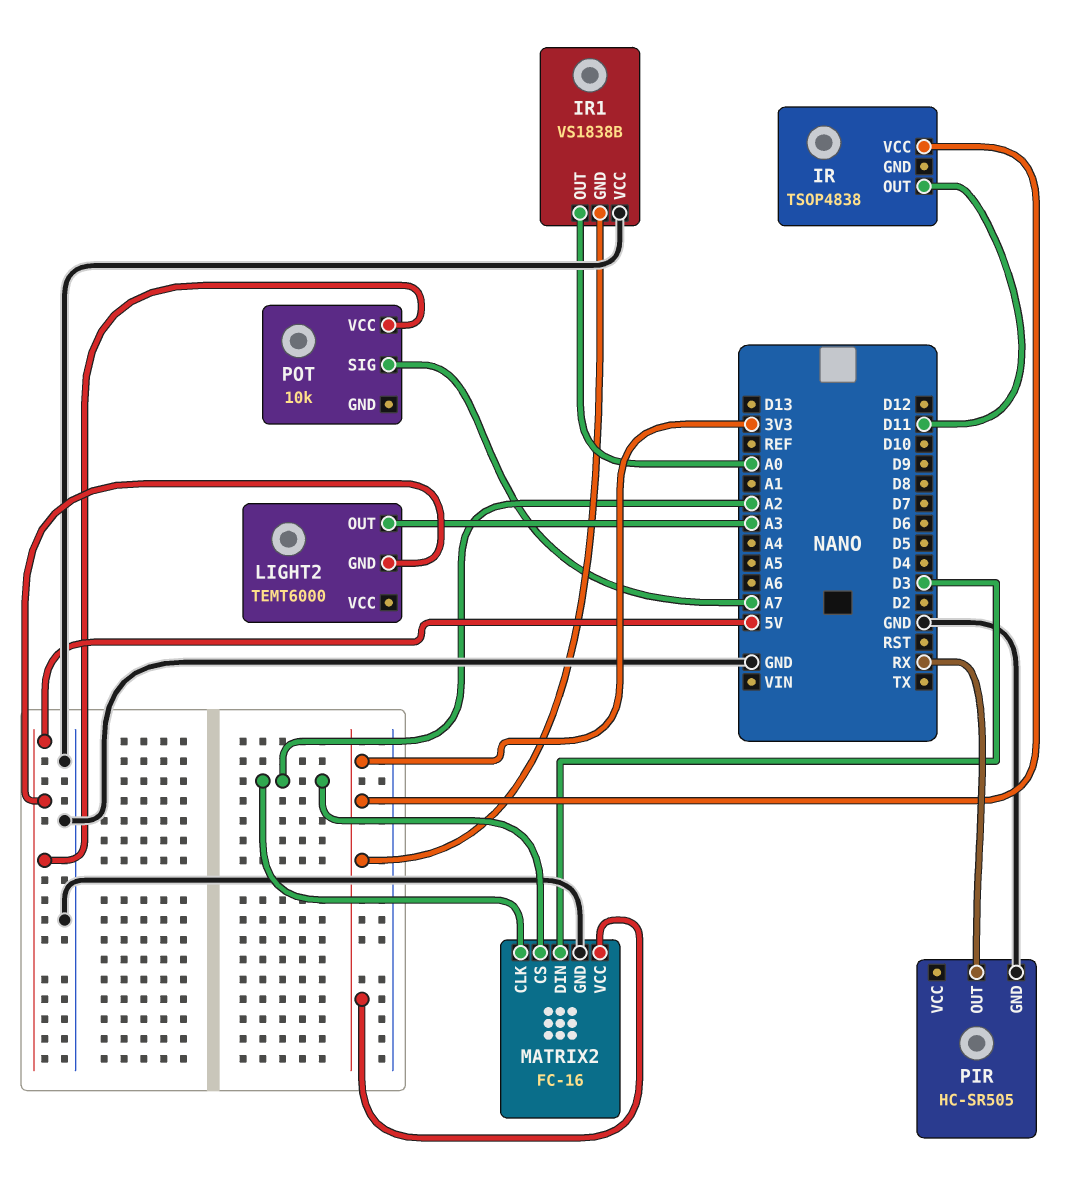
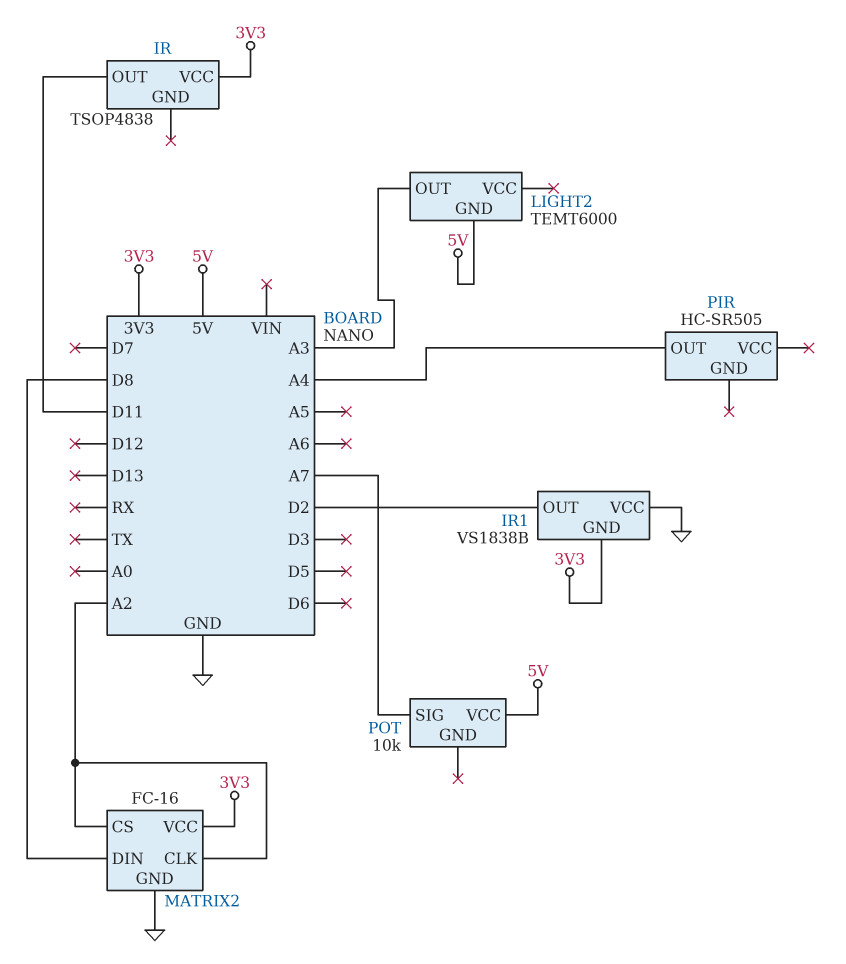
IR1 pin OUT: A0 -> D2
MATRIX2 pin DIN: D3 -> D8
PIR pin GND: GND -> none
PIR pin OUT: RX -> A4

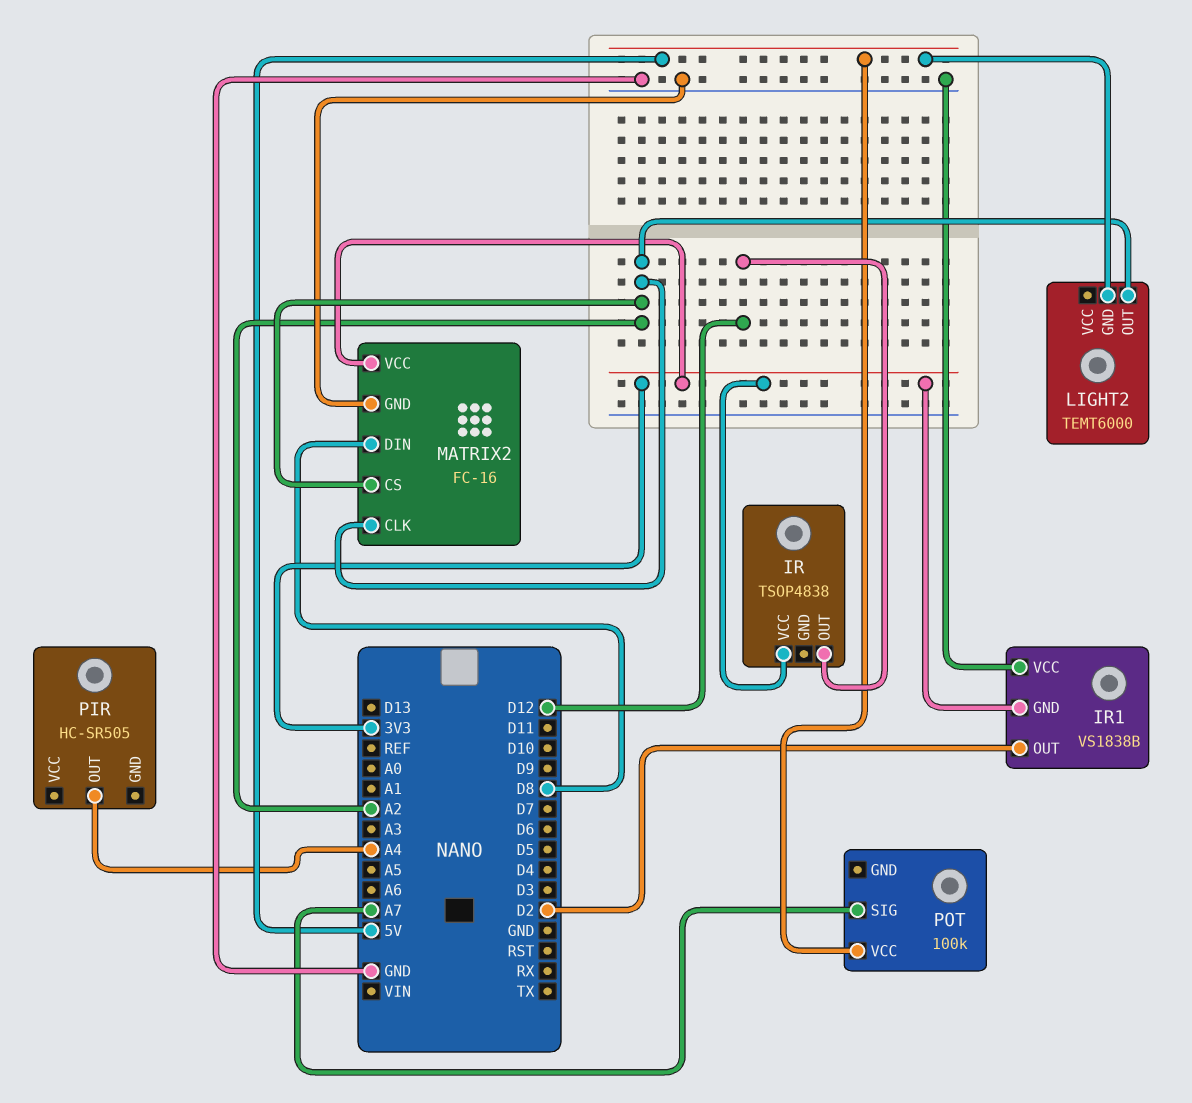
IR pin OUT: D11 -> D12
LIGHT2 pin OUT: A3 -> A2
POT: 10k -> 100k

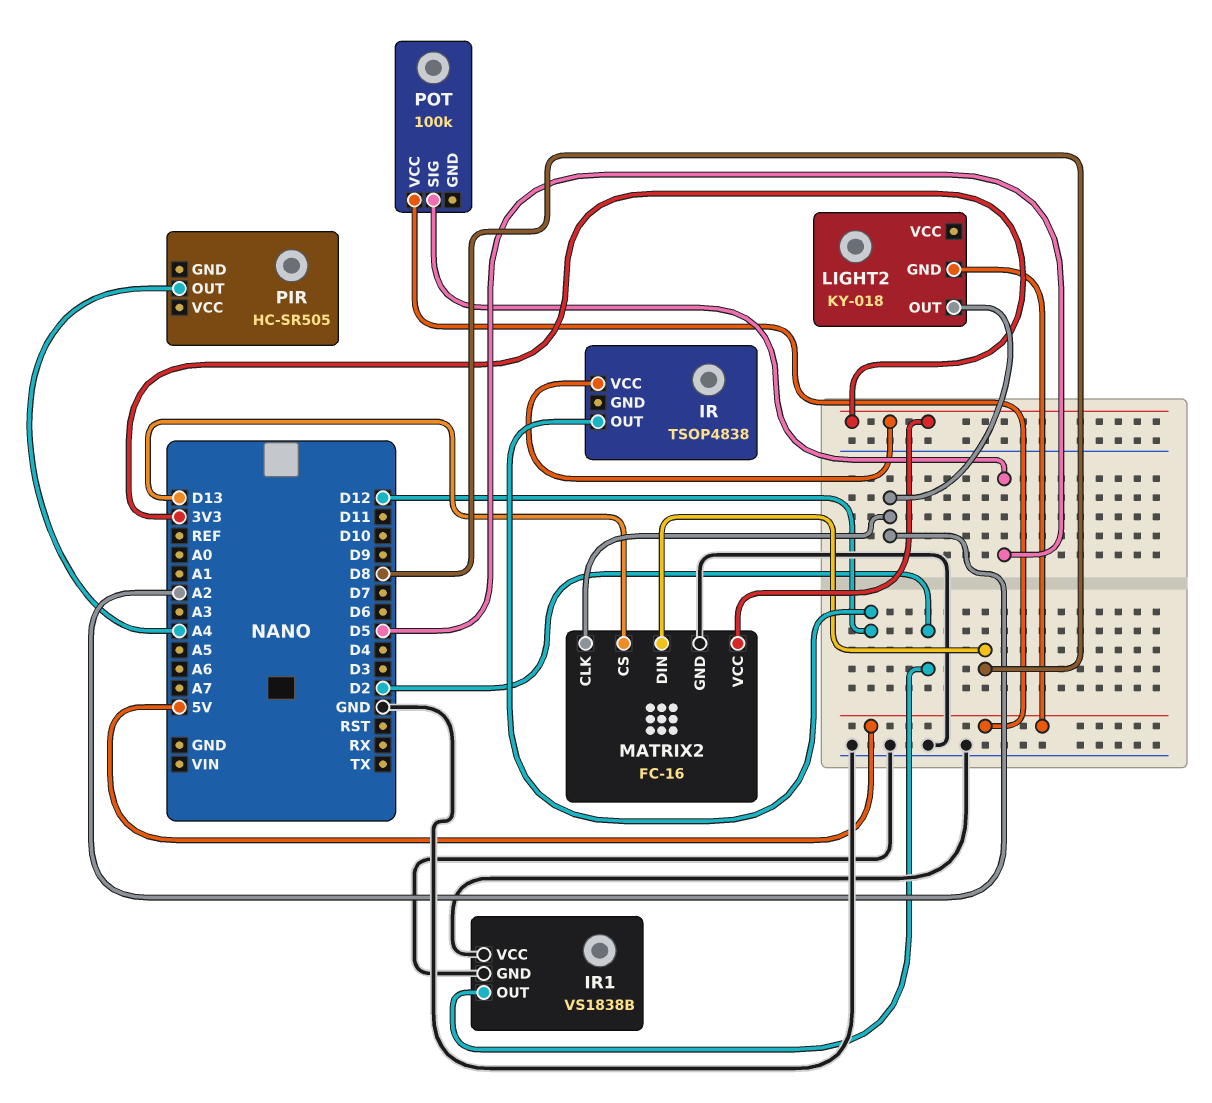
IR1 pin GND: 3V3 -> GND
LIGHT2: TEMT6000 -> KY-018
MATRIX2 pin CS: A2 -> D13
POT pin SIG: A7 -> D5

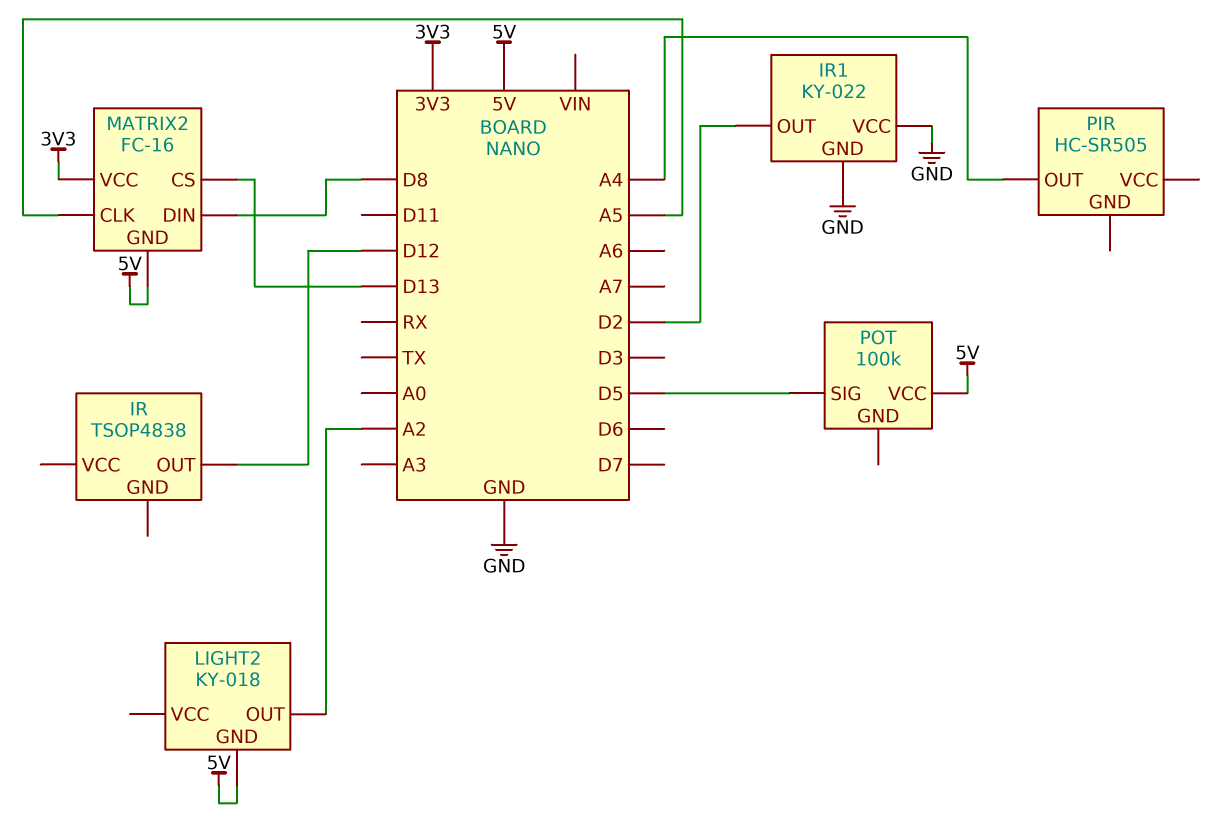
IR pin VCC: 3V3 -> none
IR1: VS1838B -> KY-022
MATRIX2 pin CLK: A2 -> A5
MATRIX2 pin GND: GND -> 5V

